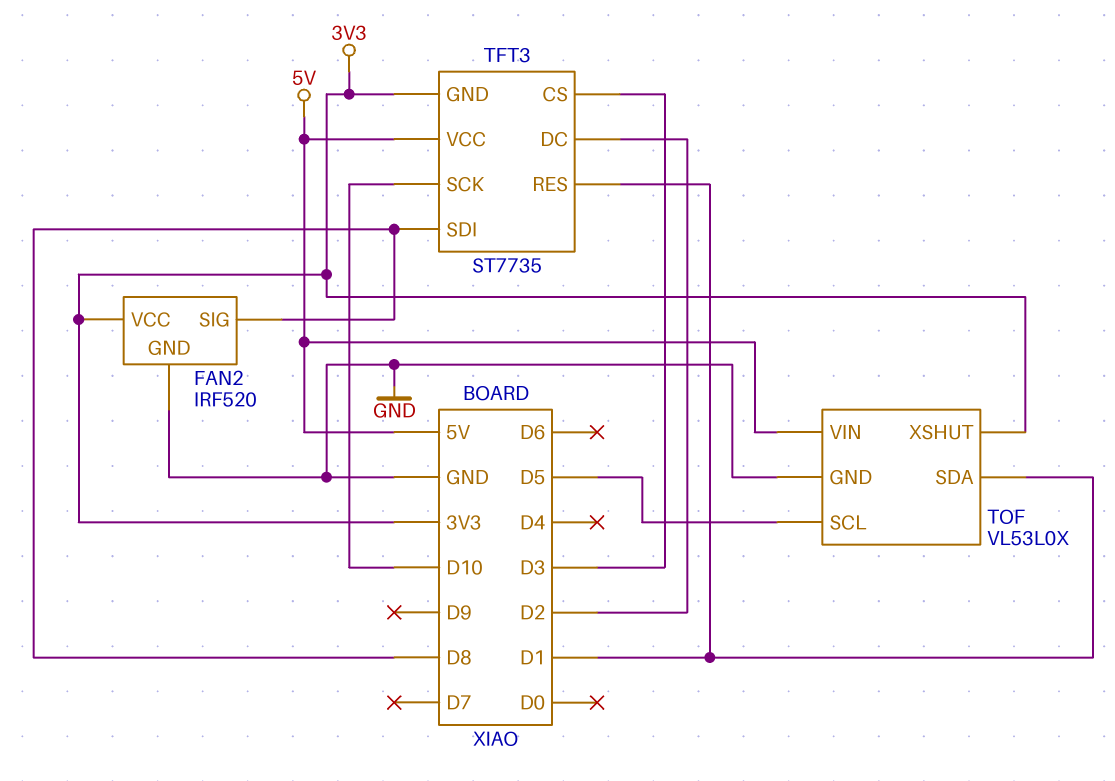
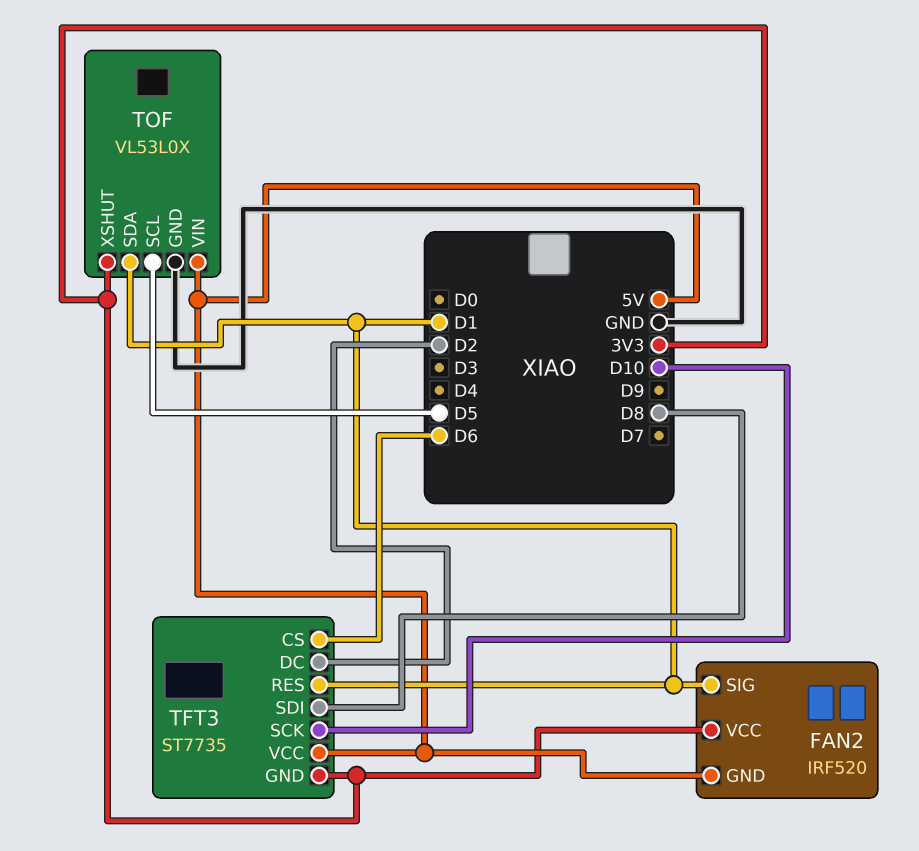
FAN2 pin GND: GND -> 5V
FAN2 pin SIG: D8 -> D1
TFT3 pin CS: D3 -> D6

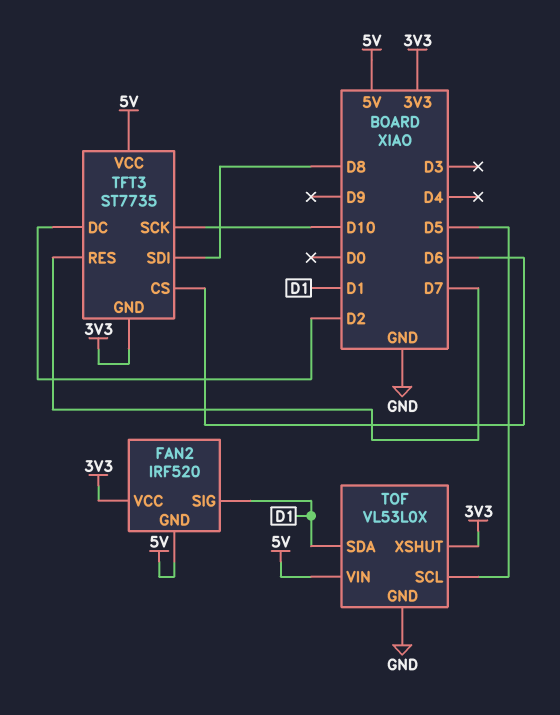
TFT3 pin RES: D1 -> D7

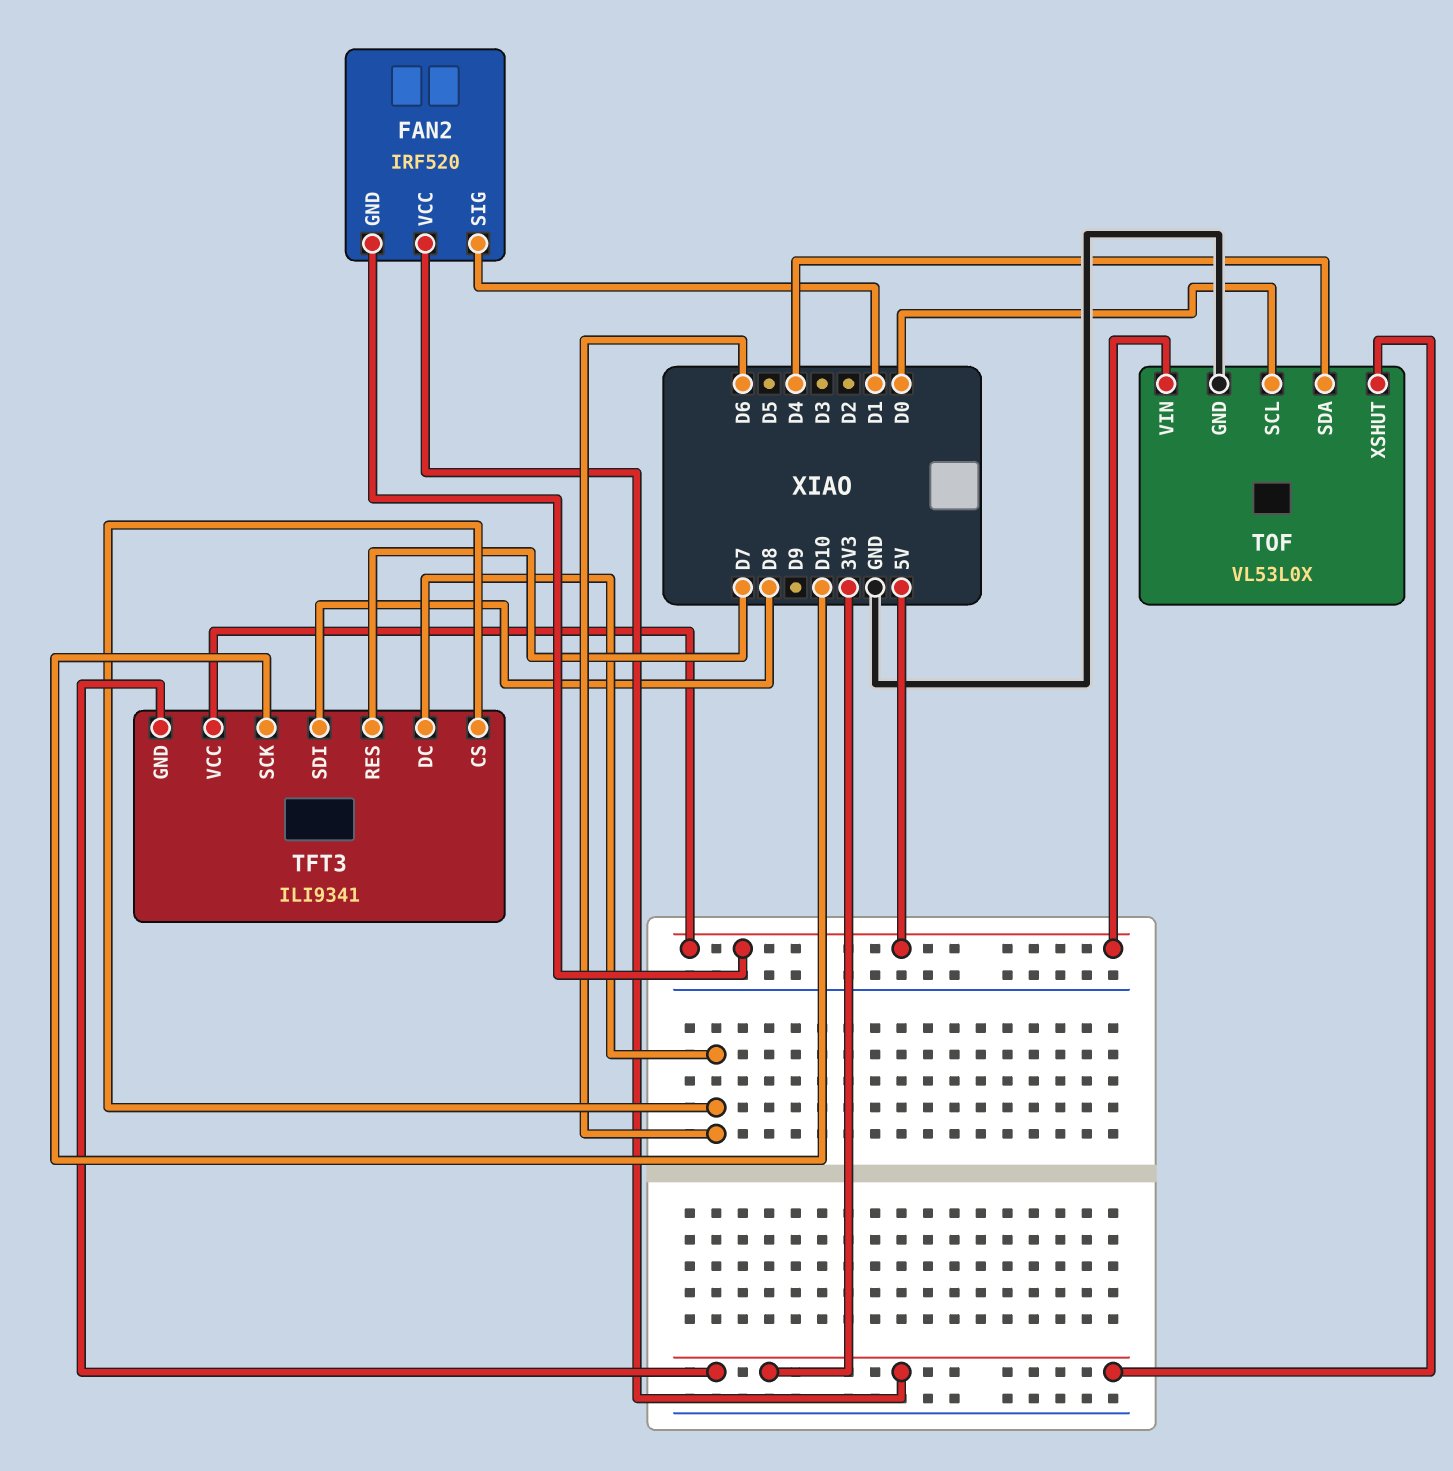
TFT3: ST7735 -> ILI9341
TFT3 pin DC: D2 -> D6
TOF pin SCL: D5 -> D0
TOF pin SDA: D1 -> D4

